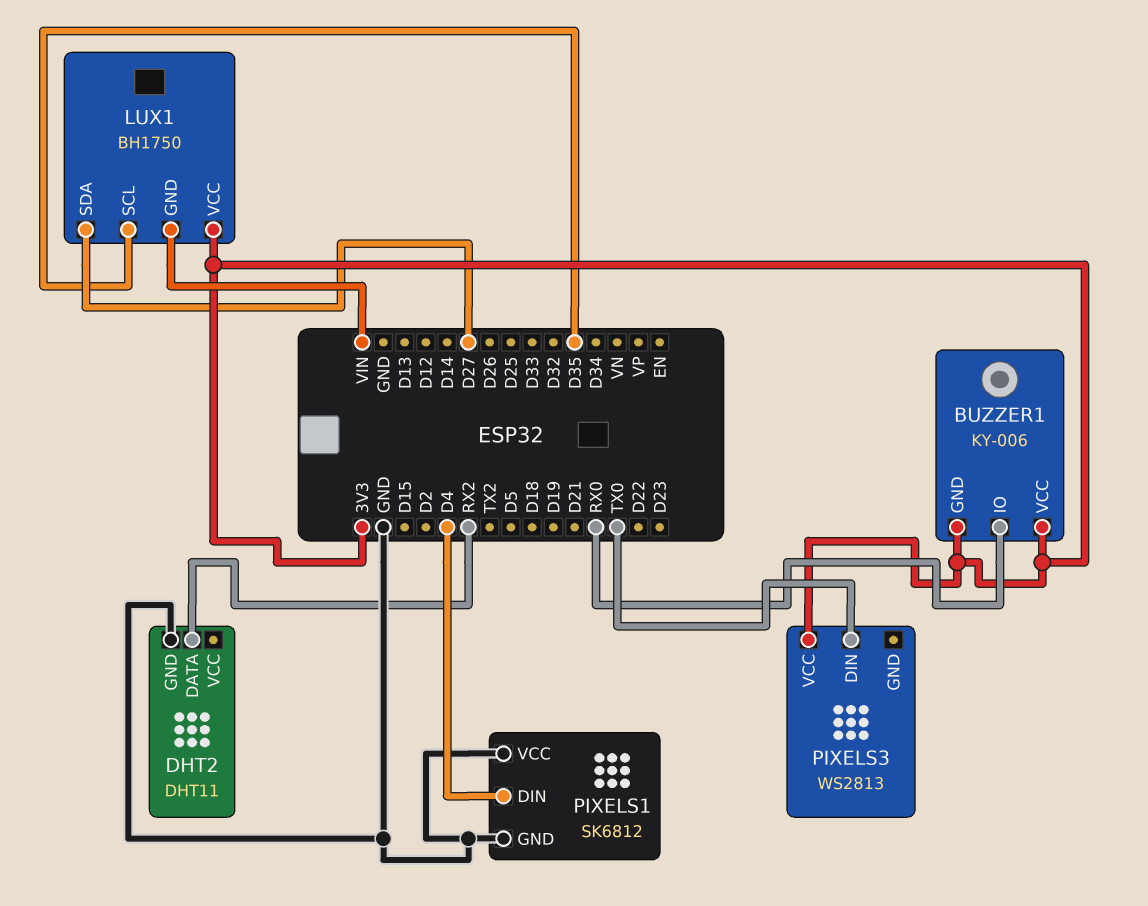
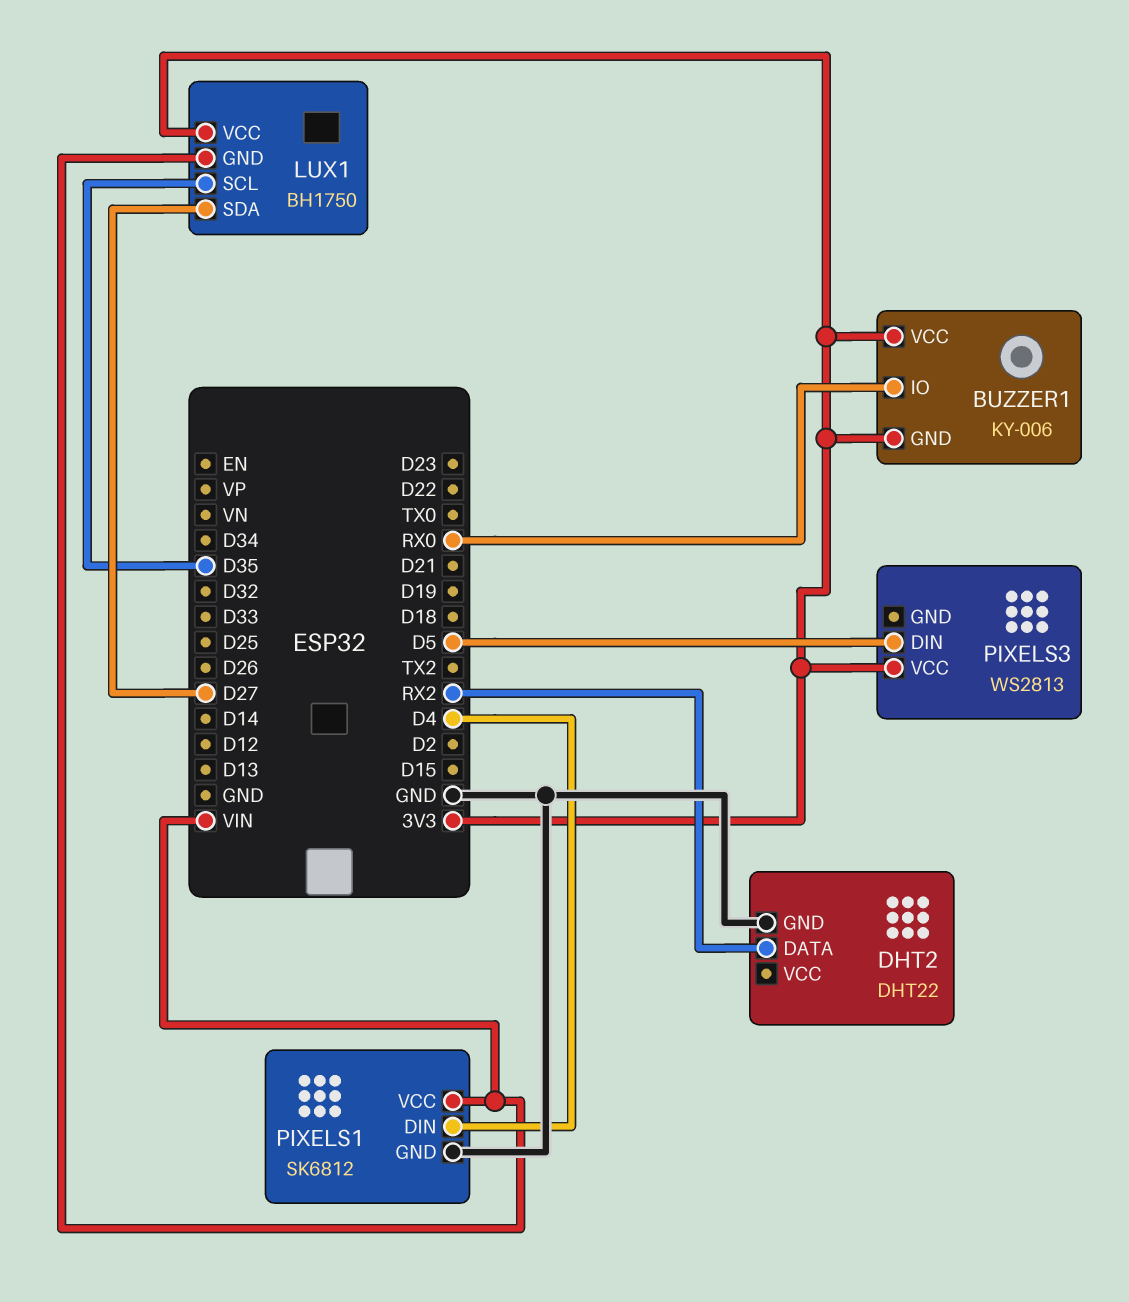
DHT2: DHT11 -> DHT22
PIXELS1 pin VCC: GND -> VIN
PIXELS3 pin DIN: TX0 -> D5

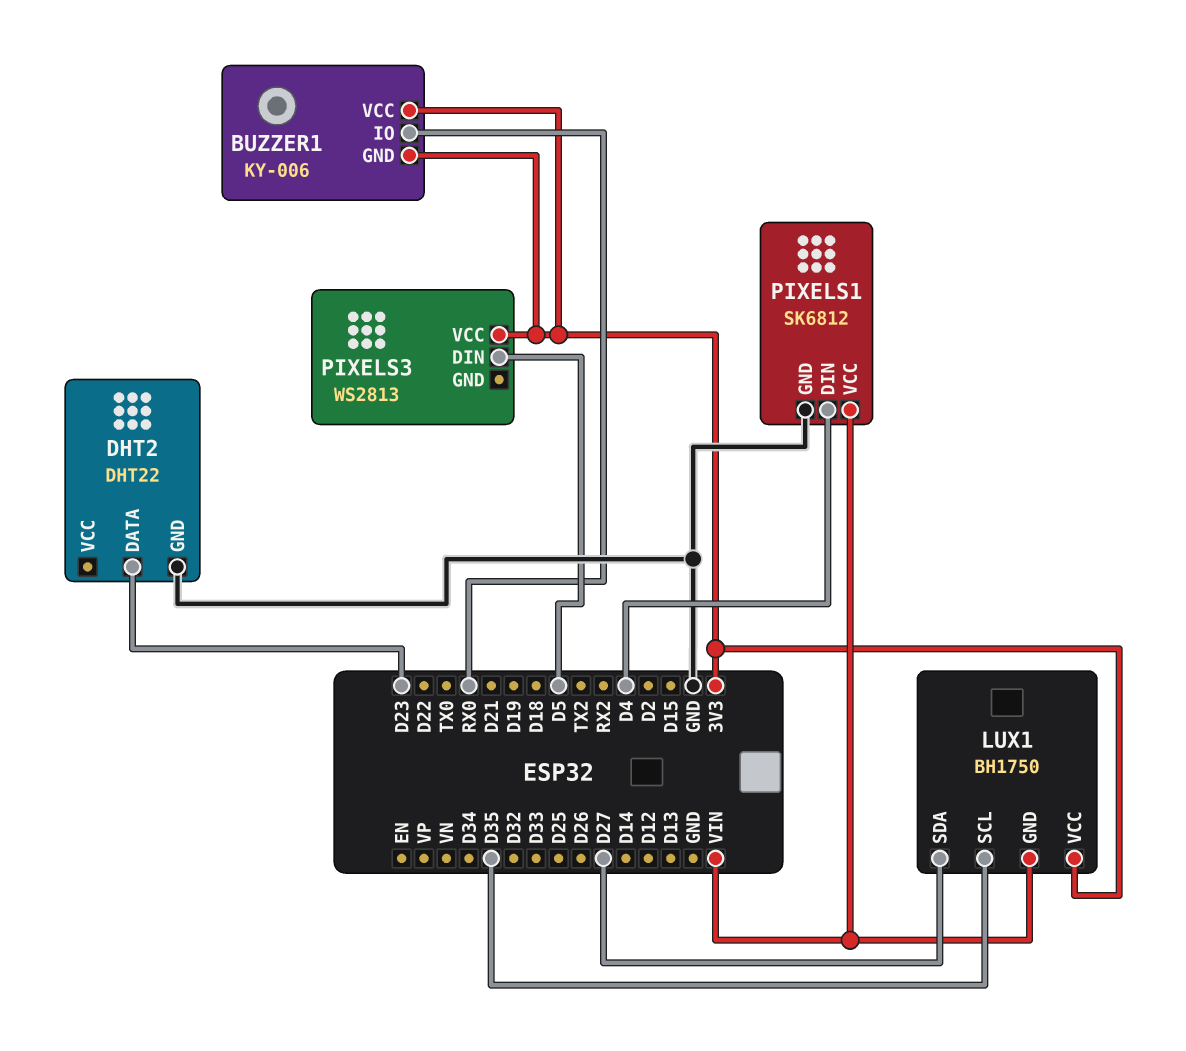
DHT2 pin DATA: RX2 -> D23

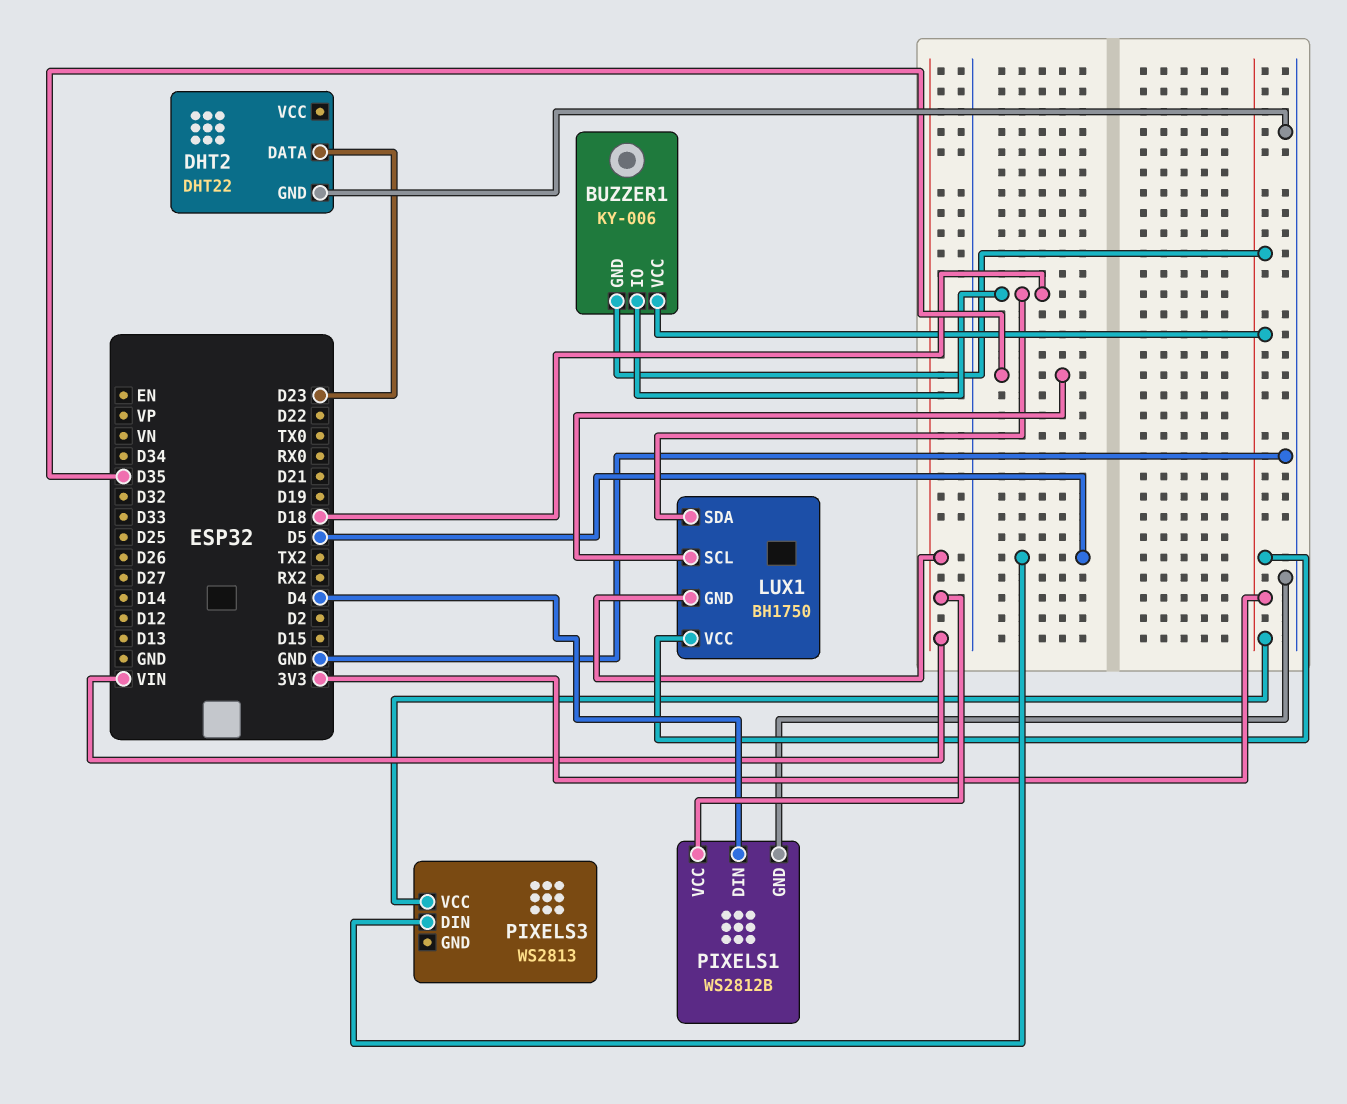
BUZZER1 pin IO: RX0 -> D18
LUX1 pin SDA: D27 -> D18
PIXELS1: SK6812 -> WS2812B

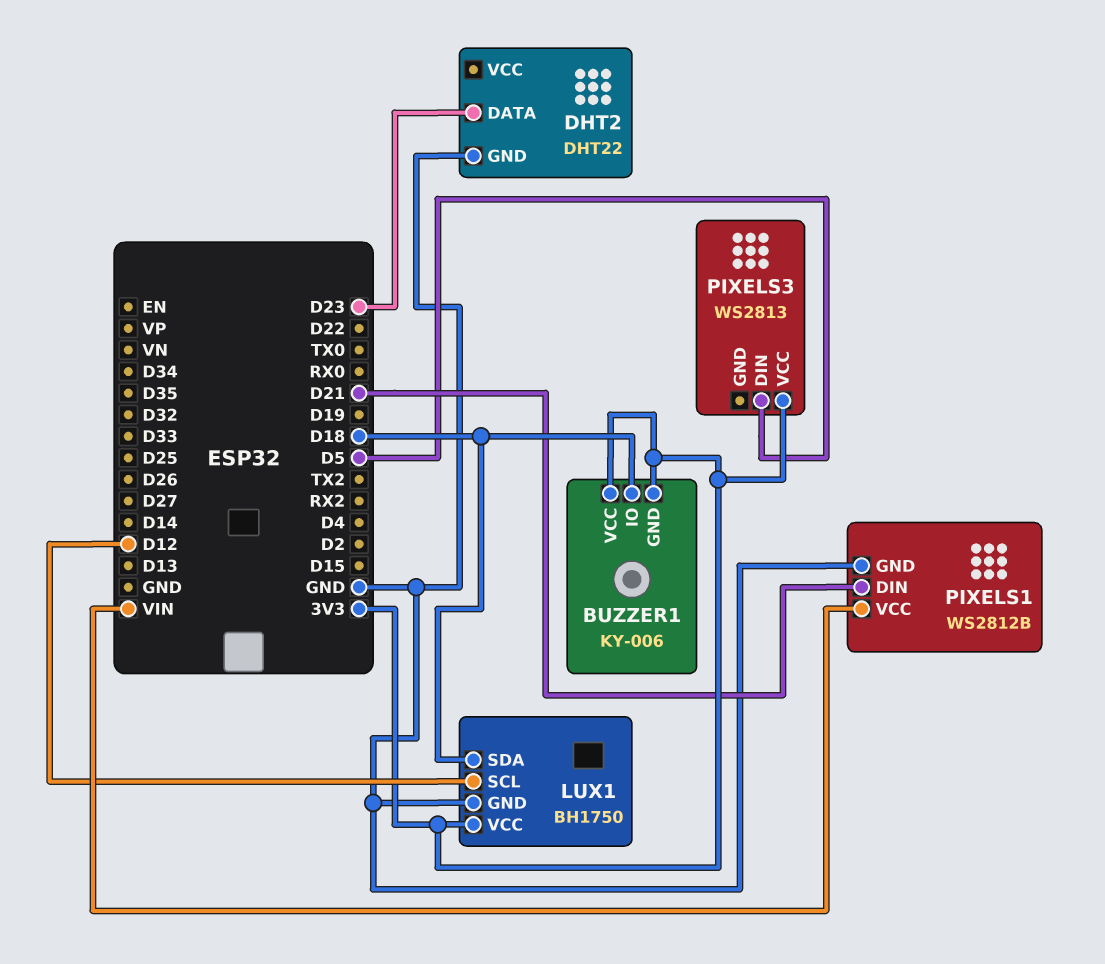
LUX1 pin GND: VIN -> GND
LUX1 pin SCL: D35 -> D12
PIXELS1 pin DIN: D4 -> D21

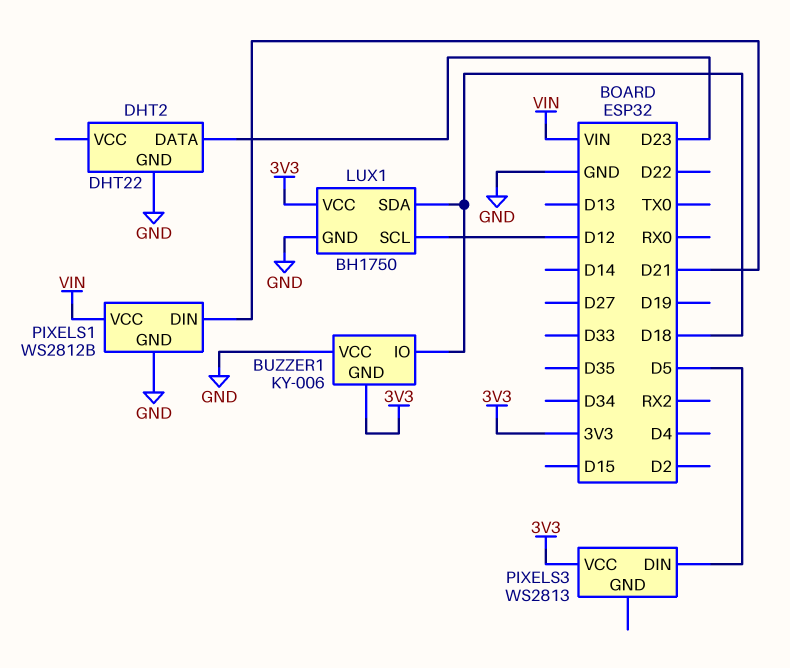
BUZZER1 pin VCC: 3V3 -> GND

